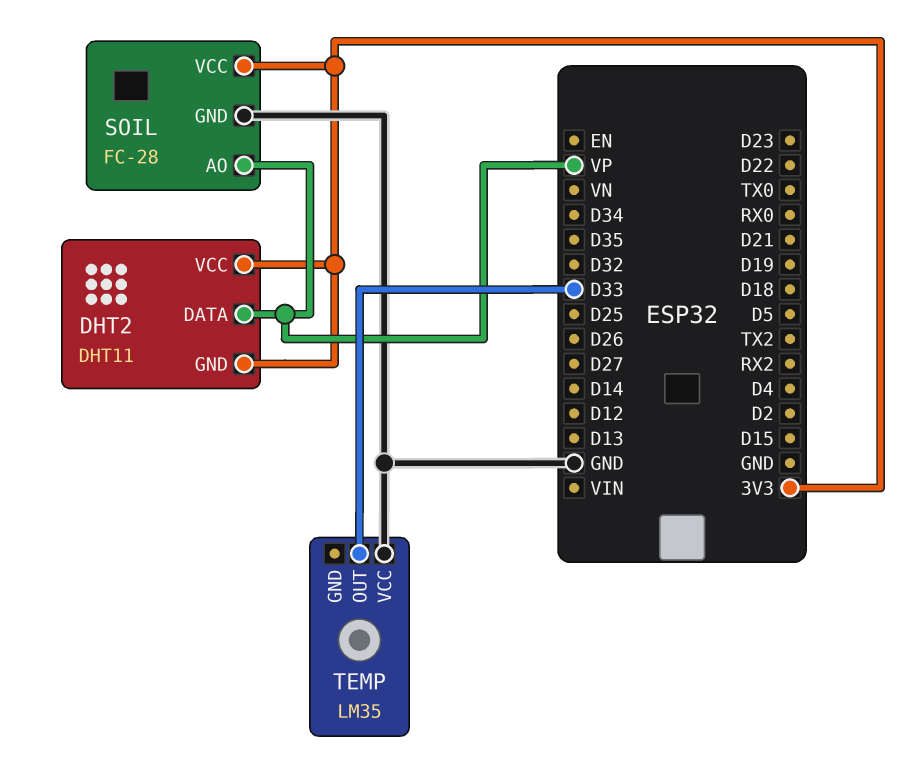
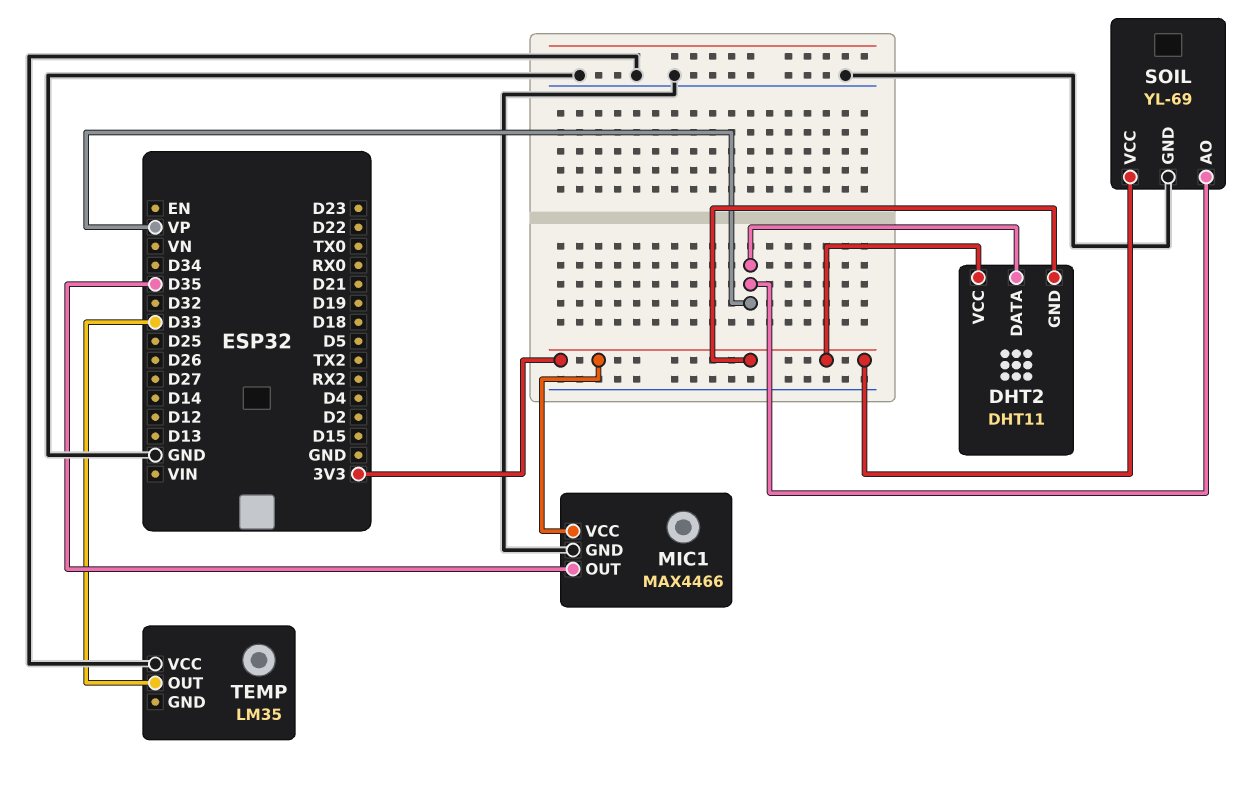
MIC1: none -> MAX4466
MIC1 pin GND: none -> GND
MIC1 pin OUT: none -> D35
MIC1 pin VCC: none -> 3V3
SOIL: FC-28 -> YL-69

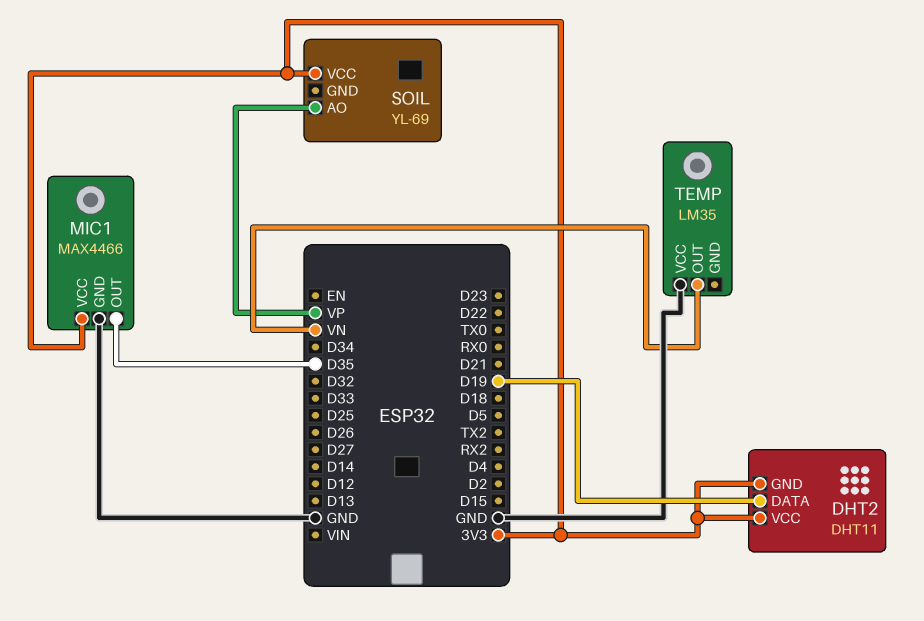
DHT2 pin DATA: VP -> D19
SOIL pin GND: GND -> none
TEMP pin OUT: D33 -> VN

